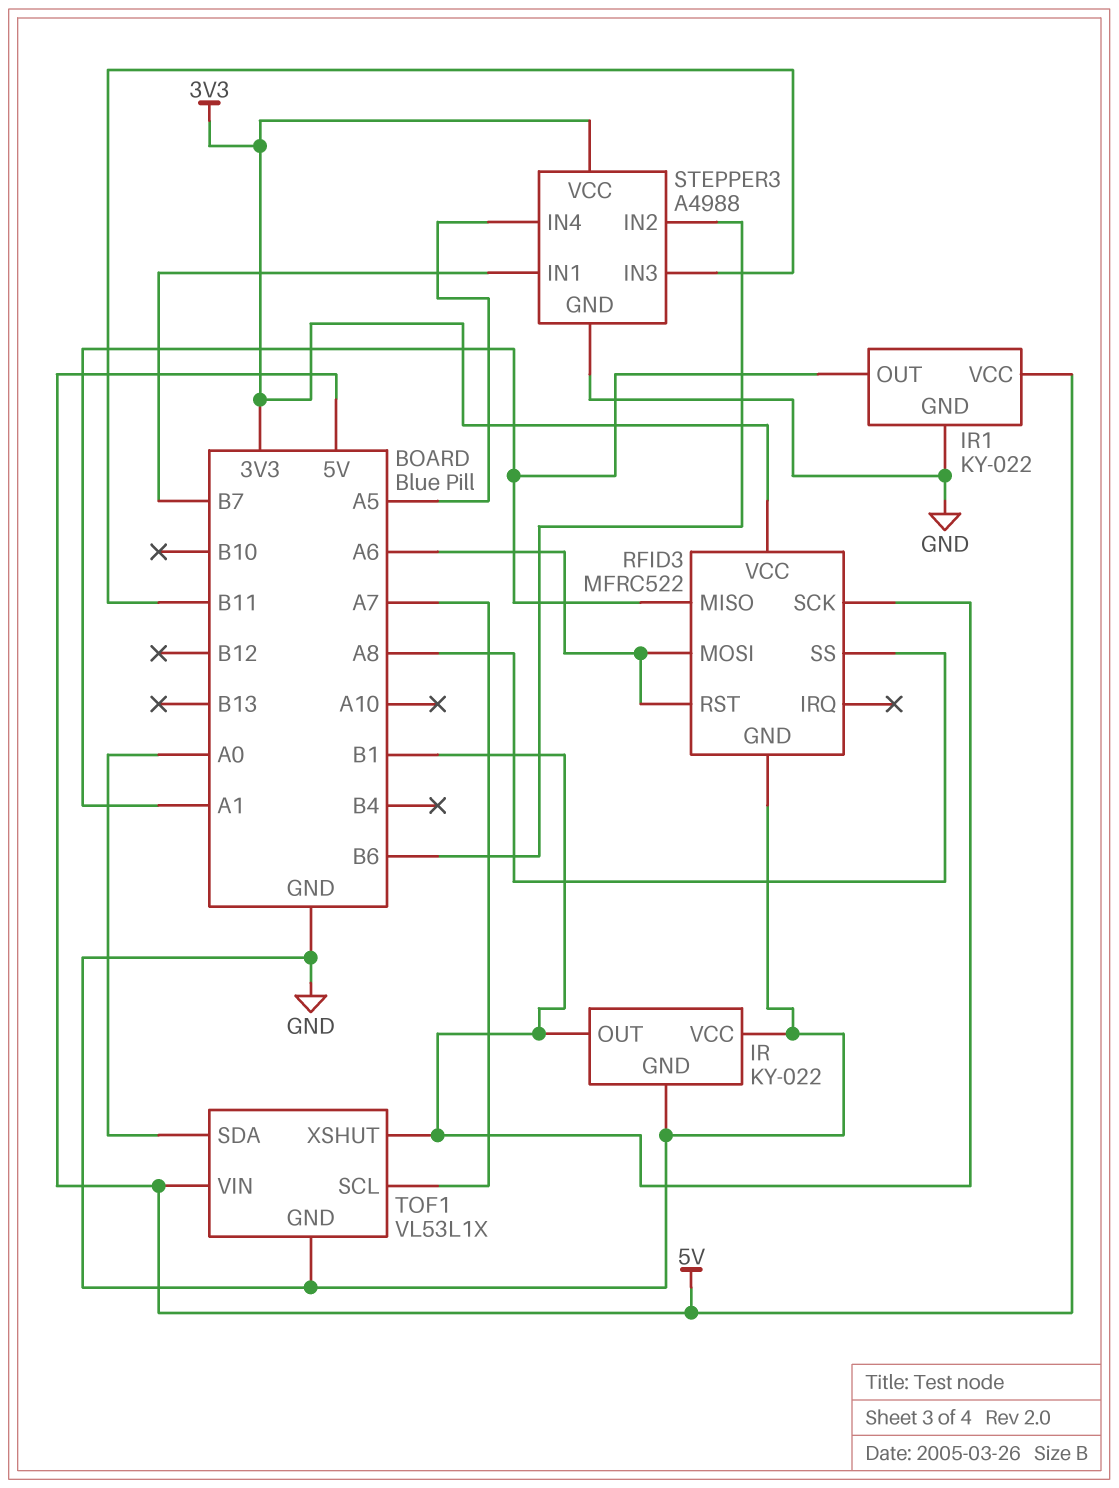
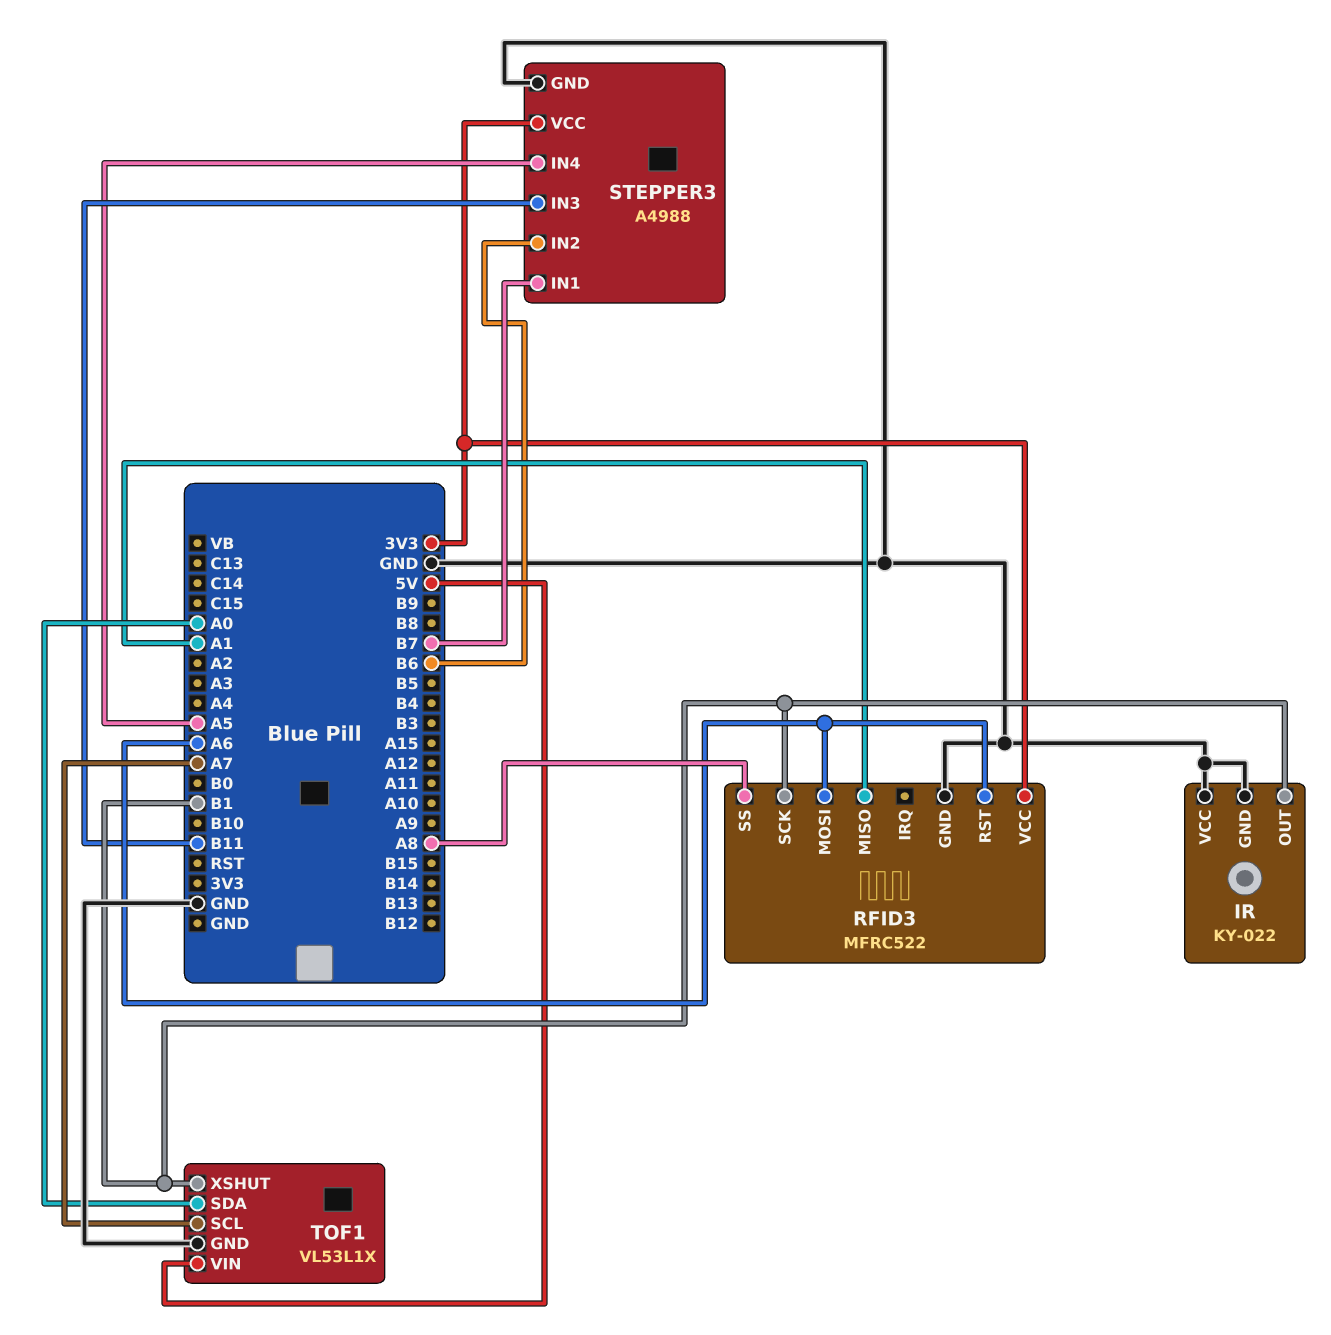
IR1: KY-022 -> none
IR1 pin GND: GND -> none
IR1 pin OUT: A1 -> none
IR1 pin VCC: 5V -> none

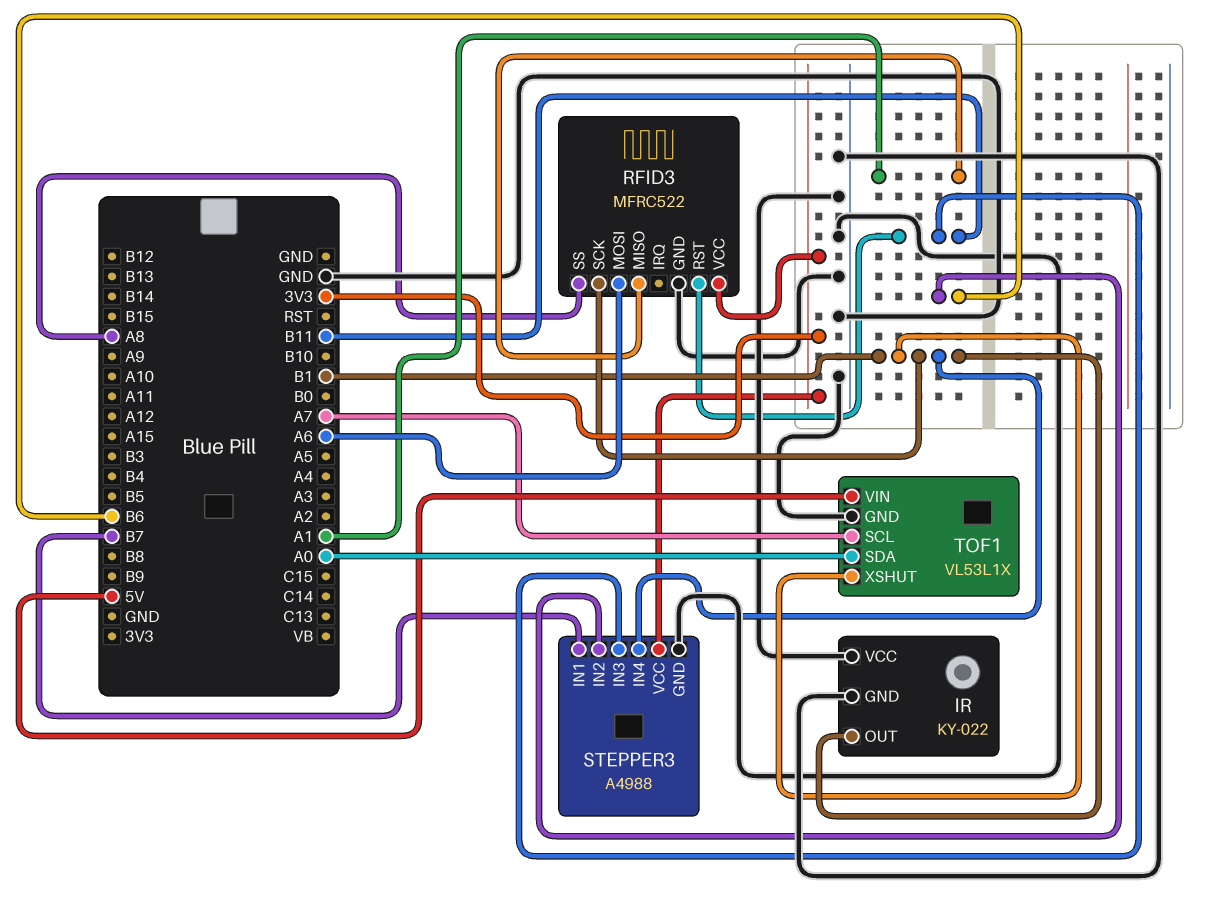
RFID3 pin RST: A6 -> B11
STEPPER3 pin IN4: A5 -> B1

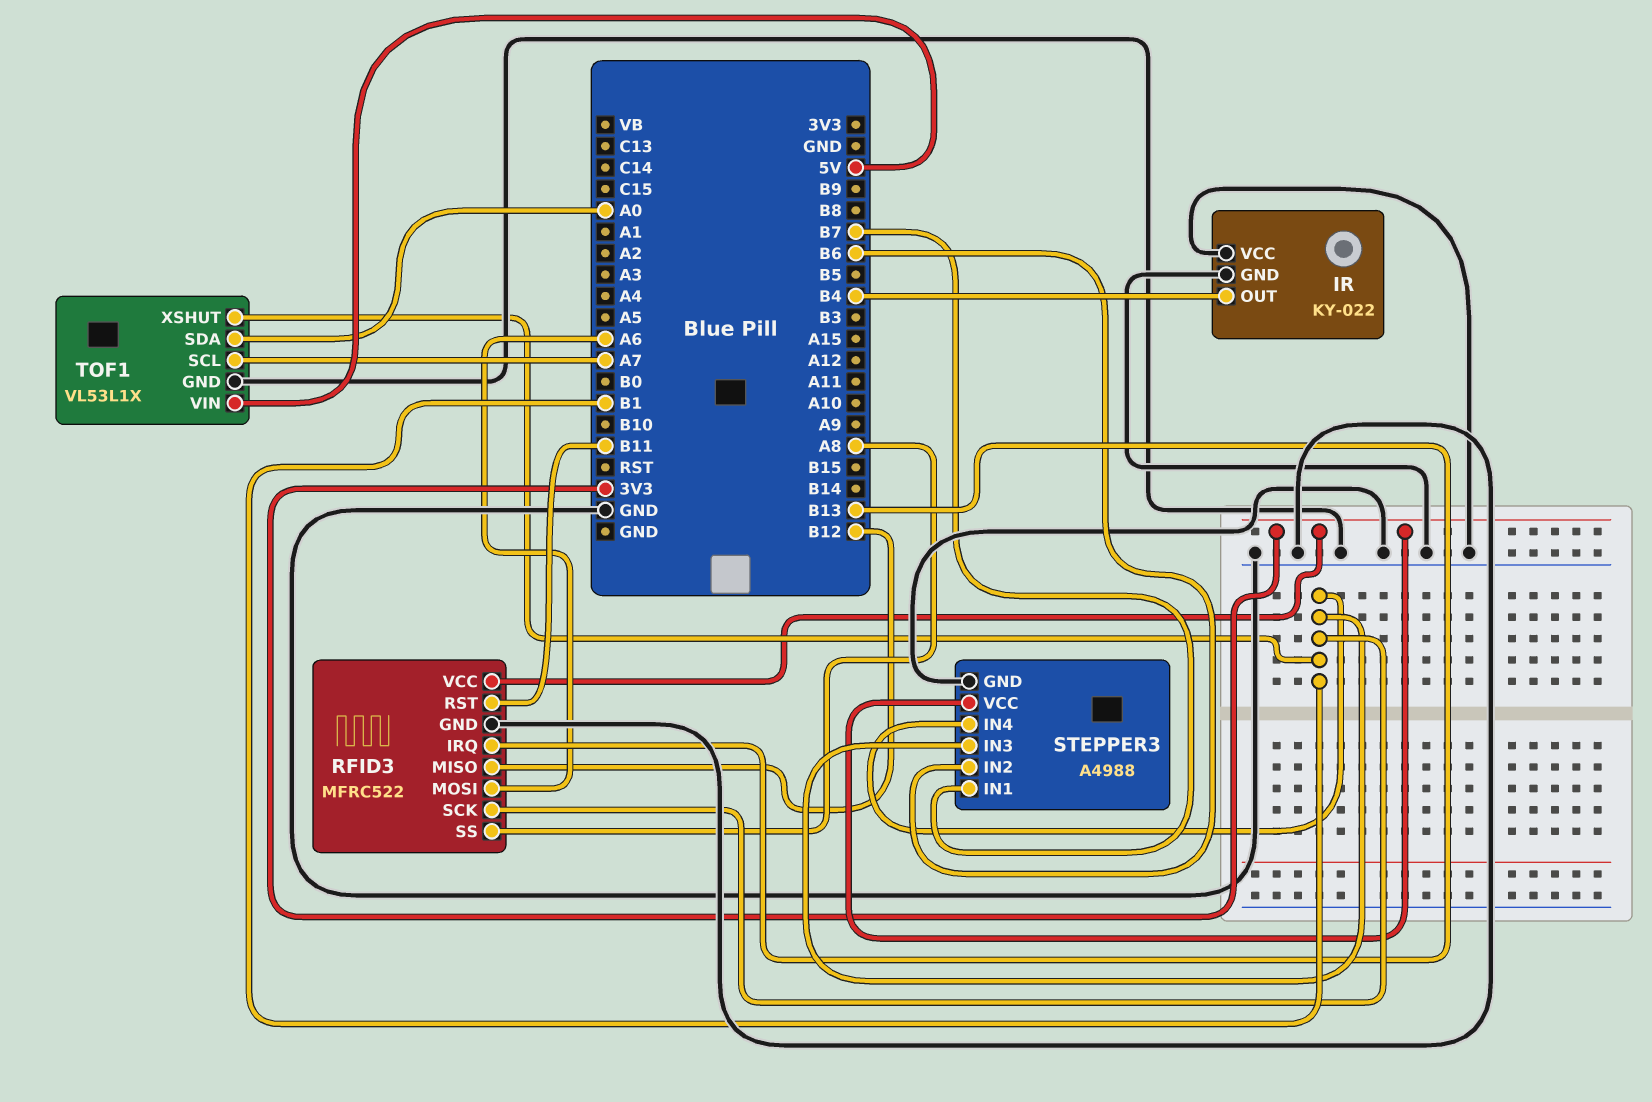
IR pin OUT: B1 -> B4
RFID3 pin IRQ: none -> B13
RFID3 pin MISO: A1 -> B12
STEPPER3 pin IN3: B11 -> B1

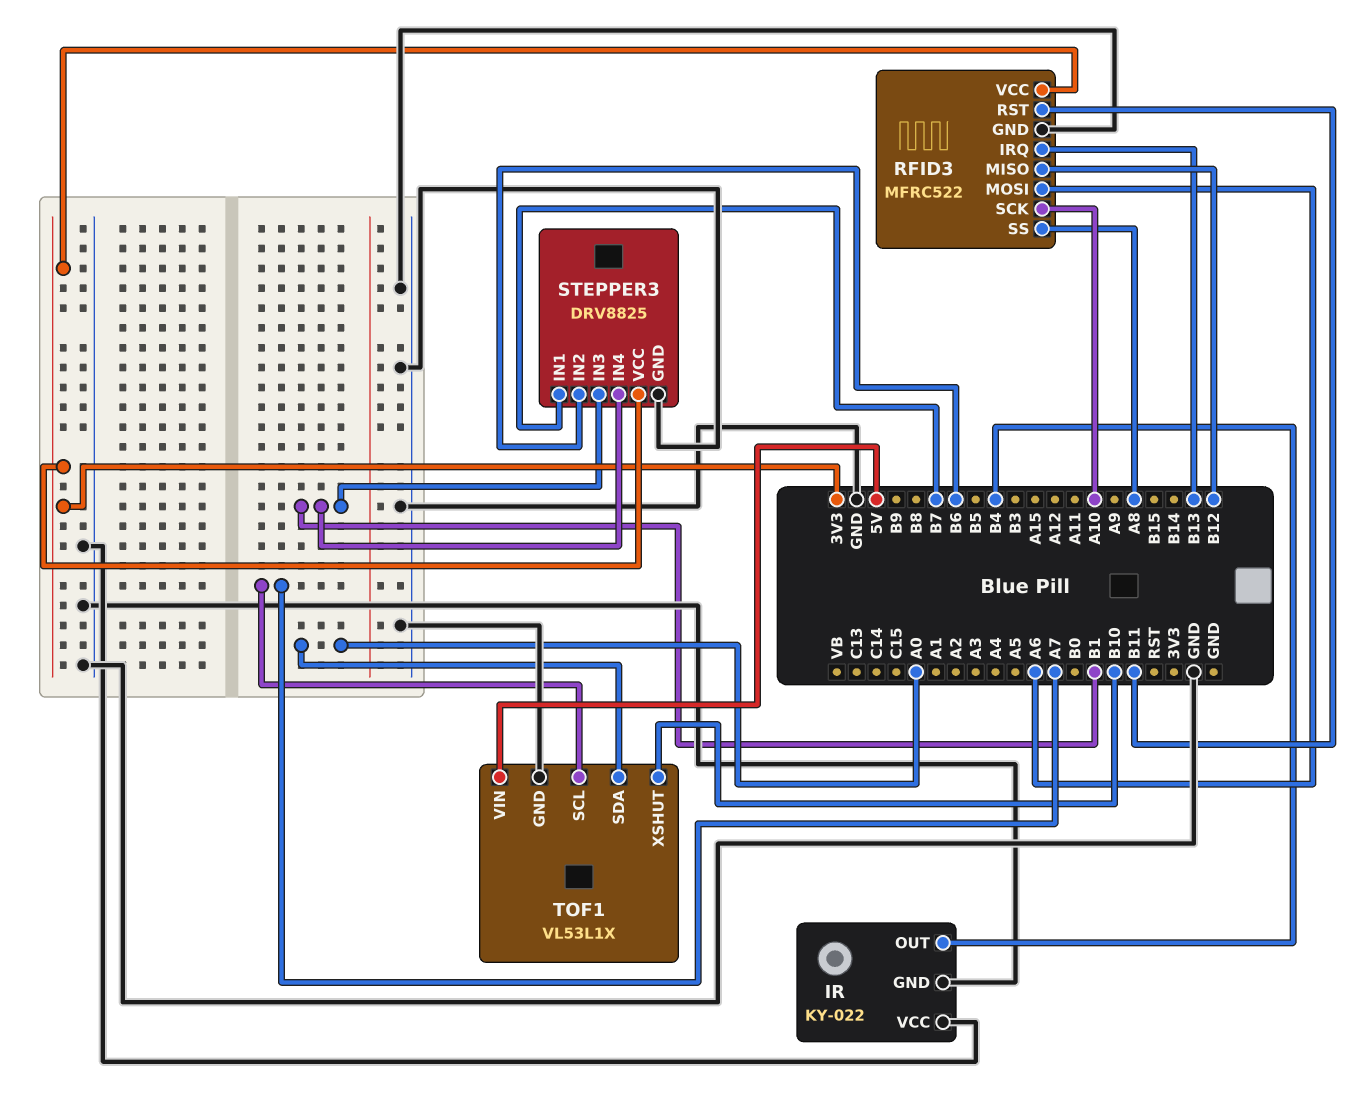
RFID3 pin SCK: B1 -> A10
STEPPER3: A4988 -> DRV8825
TOF1 pin XSHUT: B1 -> B10

